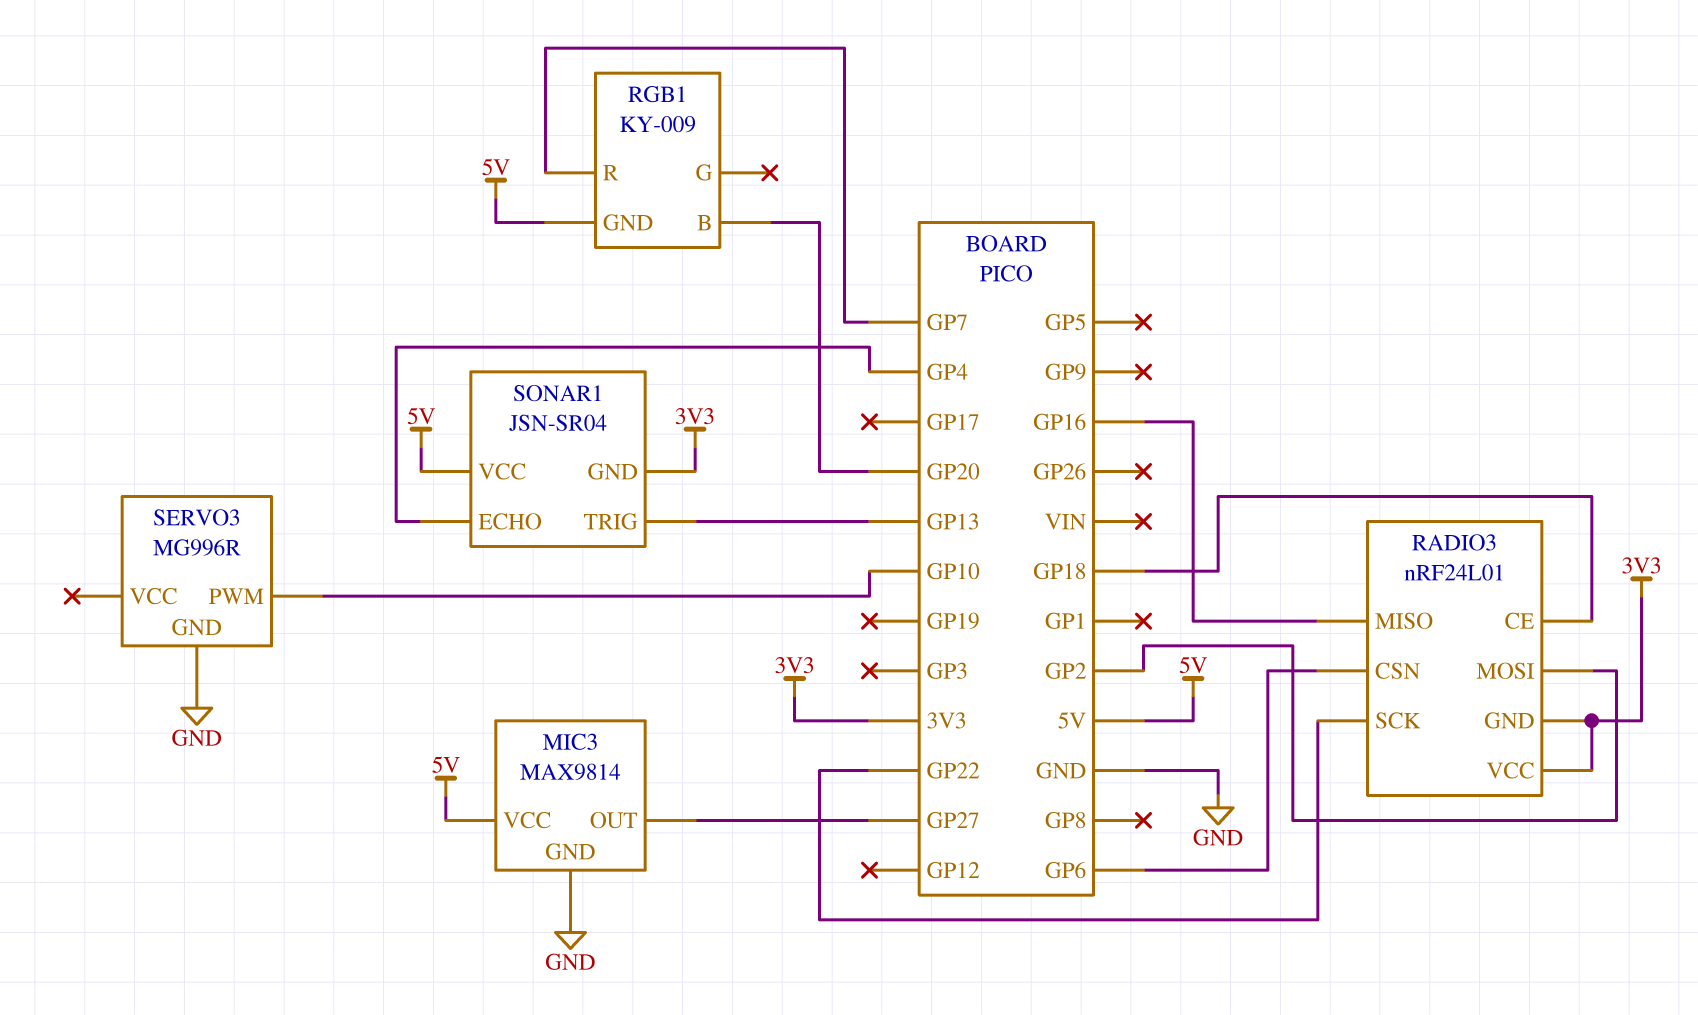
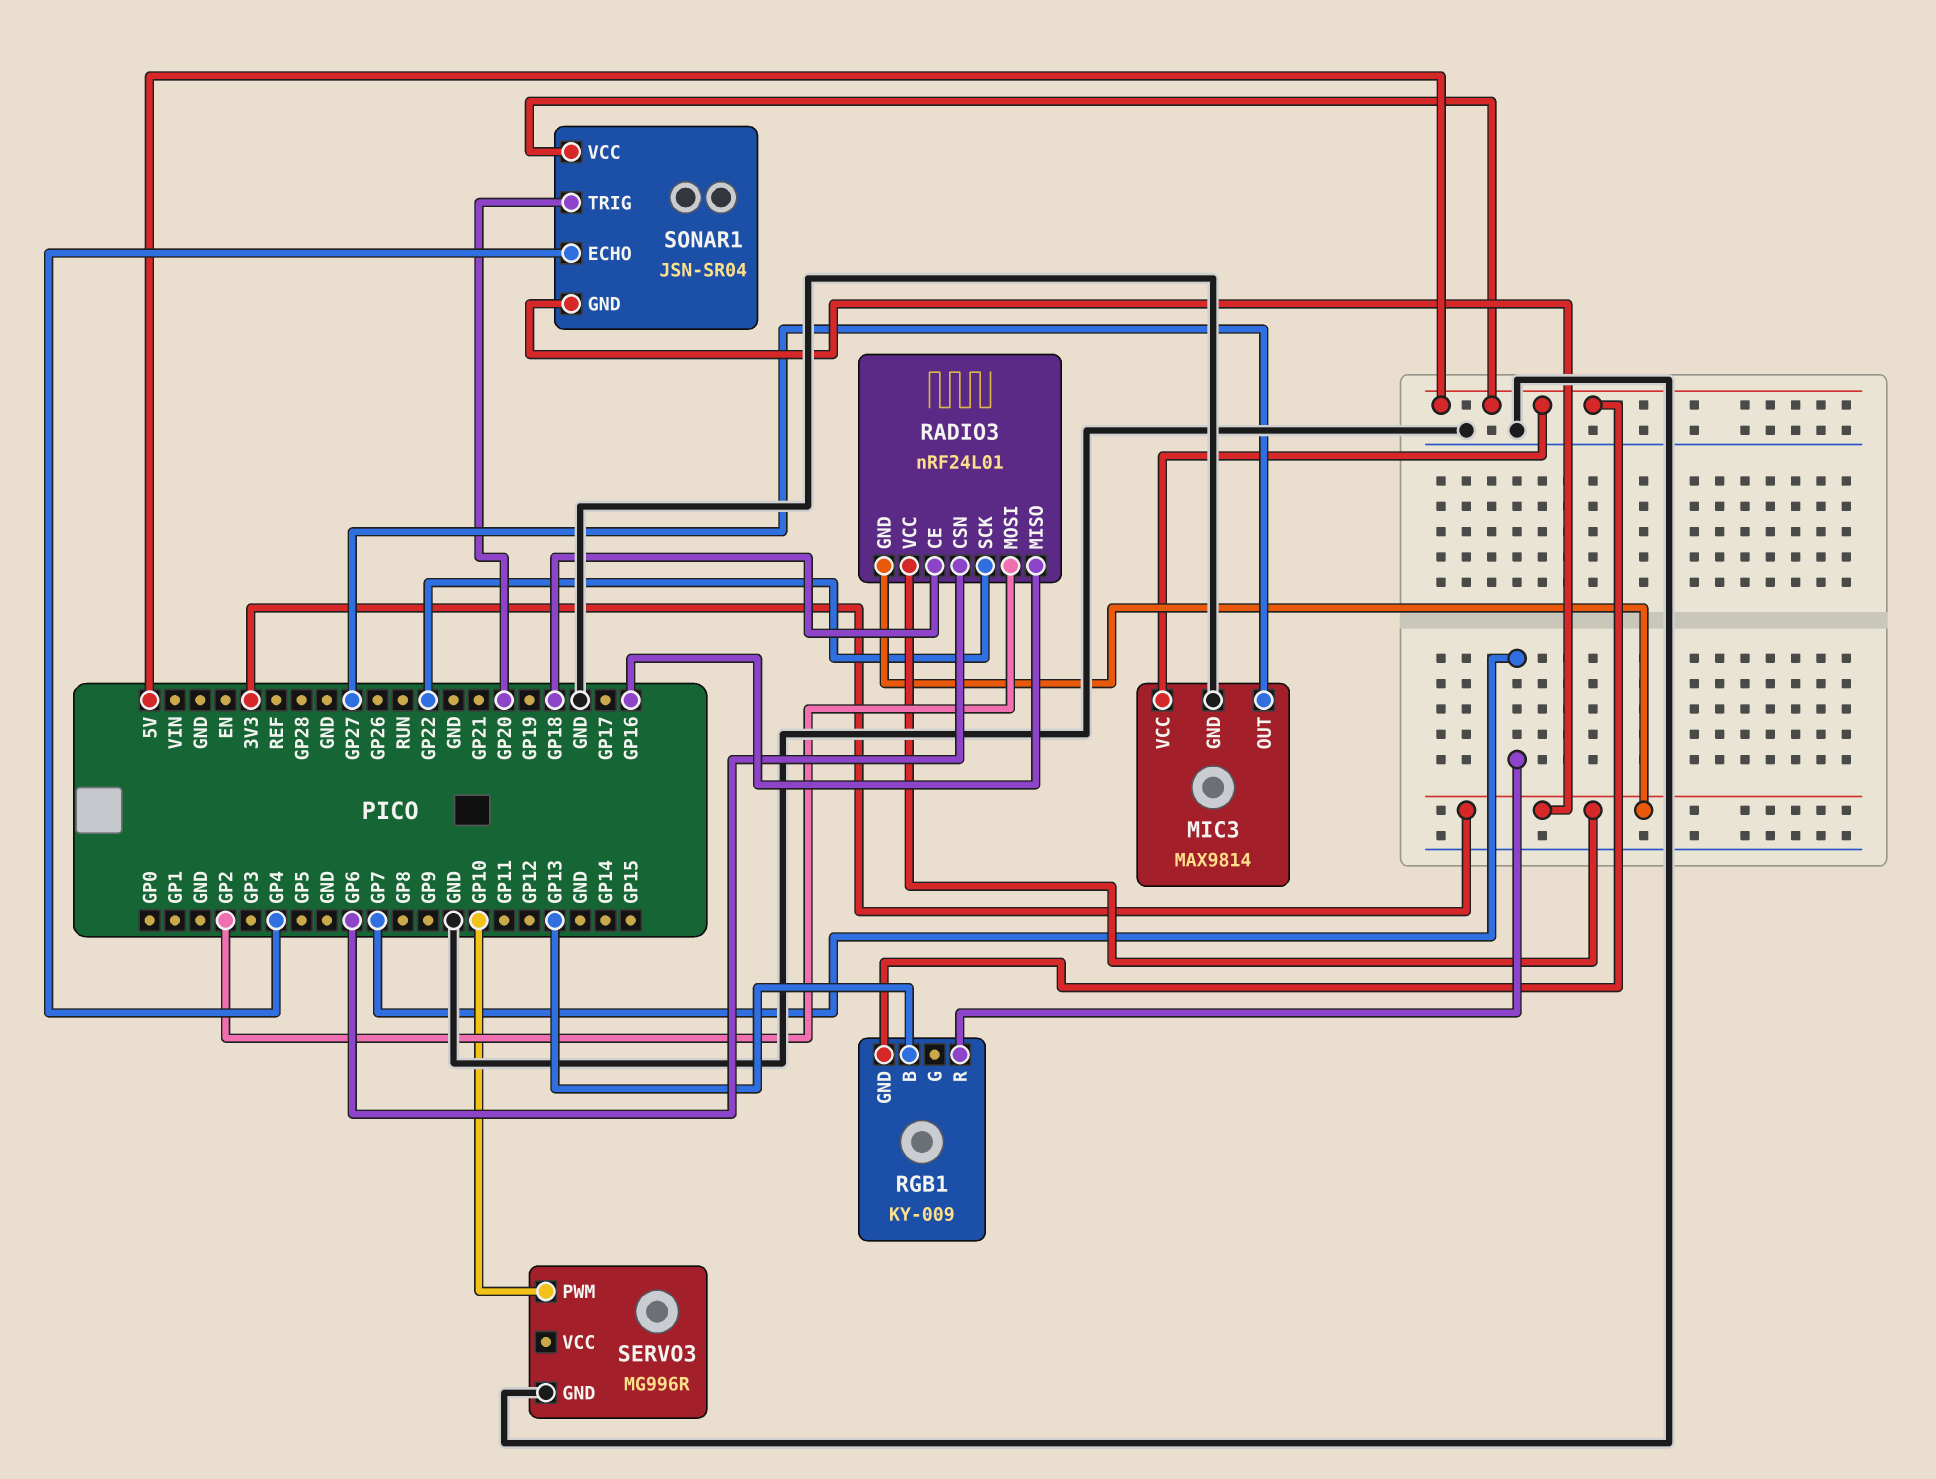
RGB1 pin B: GP20 -> GP13
SONAR1 pin TRIG: GP13 -> GP20

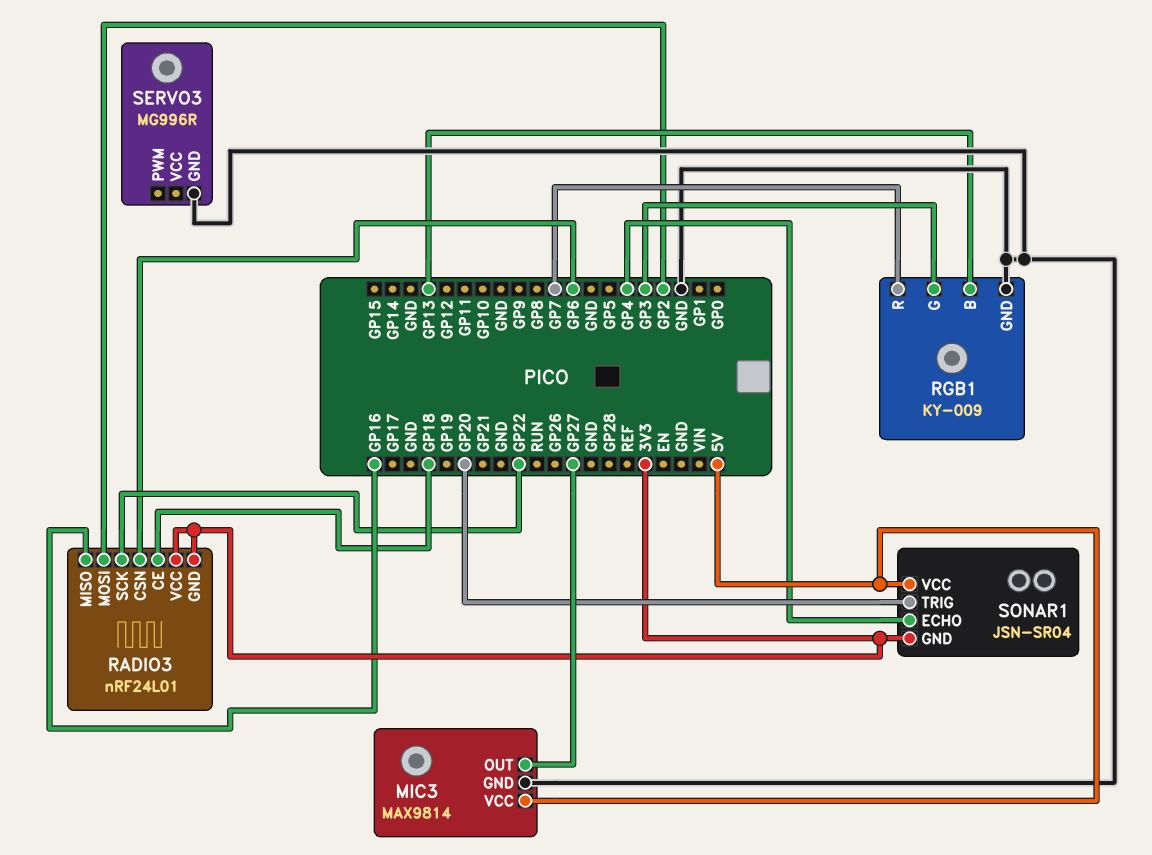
RGB1 pin G: none -> GP3
RGB1 pin GND: 5V -> GND
SERVO3 pin PWM: GP10 -> none

